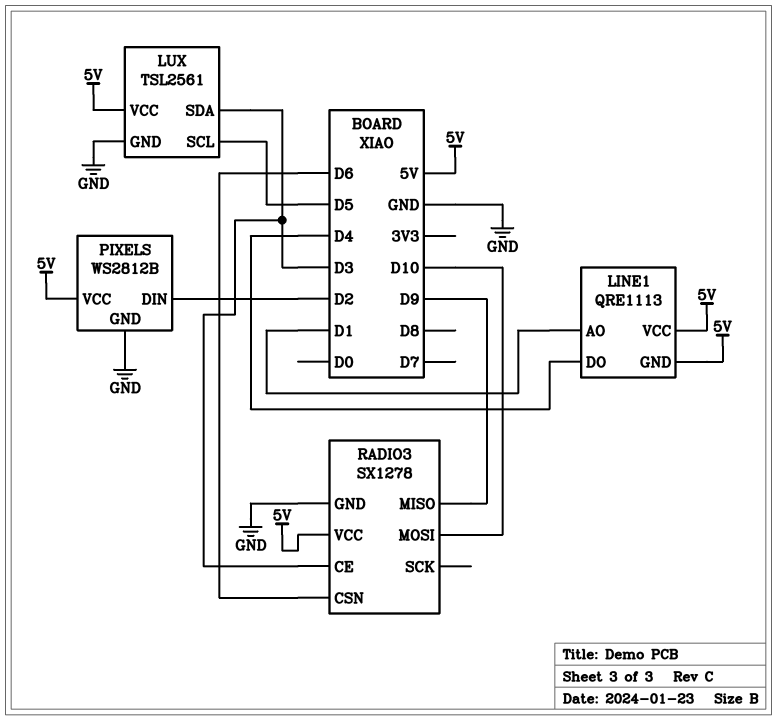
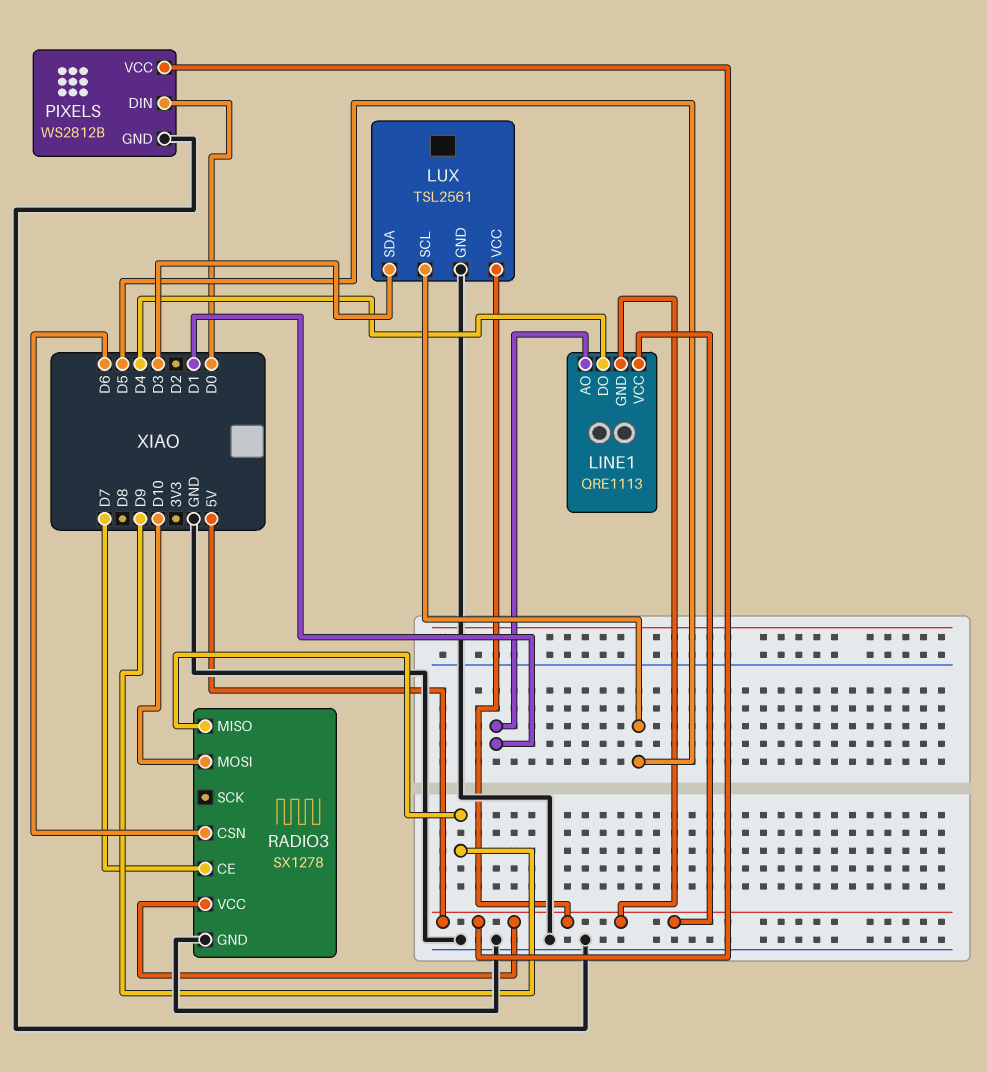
PIXELS pin DIN: D2 -> D0
RADIO3 pin CE: D3 -> D7

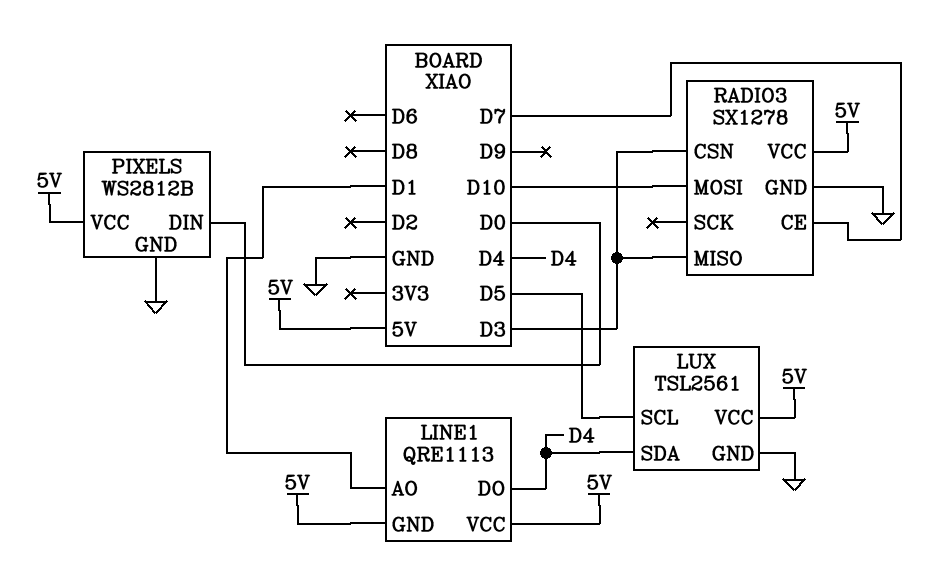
LUX pin SDA: D3 -> D4
RADIO3 pin CSN: D6 -> D3
RADIO3 pin MISO: D9 -> D3

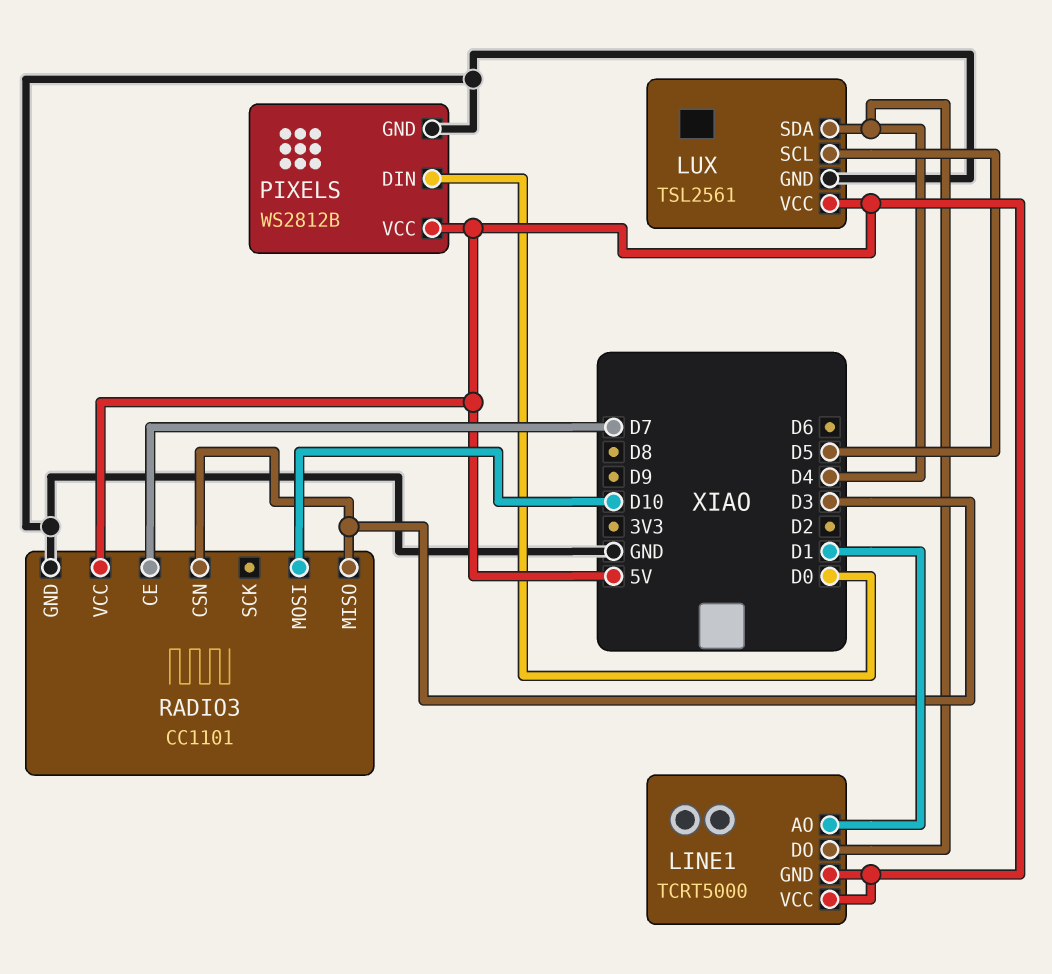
LINE1: QRE1113 -> TCRT5000
RADIO3: SX1278 -> CC1101

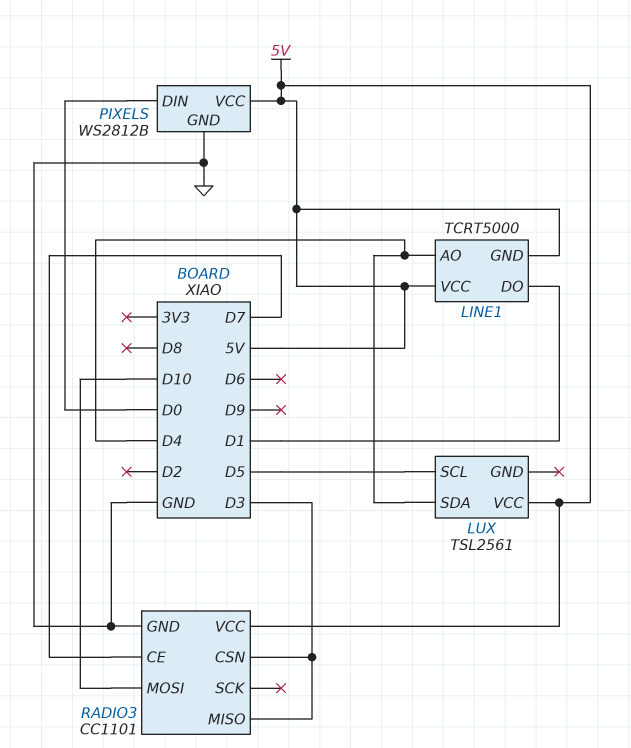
LINE1 pin AO: D1 -> D4
LINE1 pin DO: D4 -> D1
LUX pin GND: GND -> none

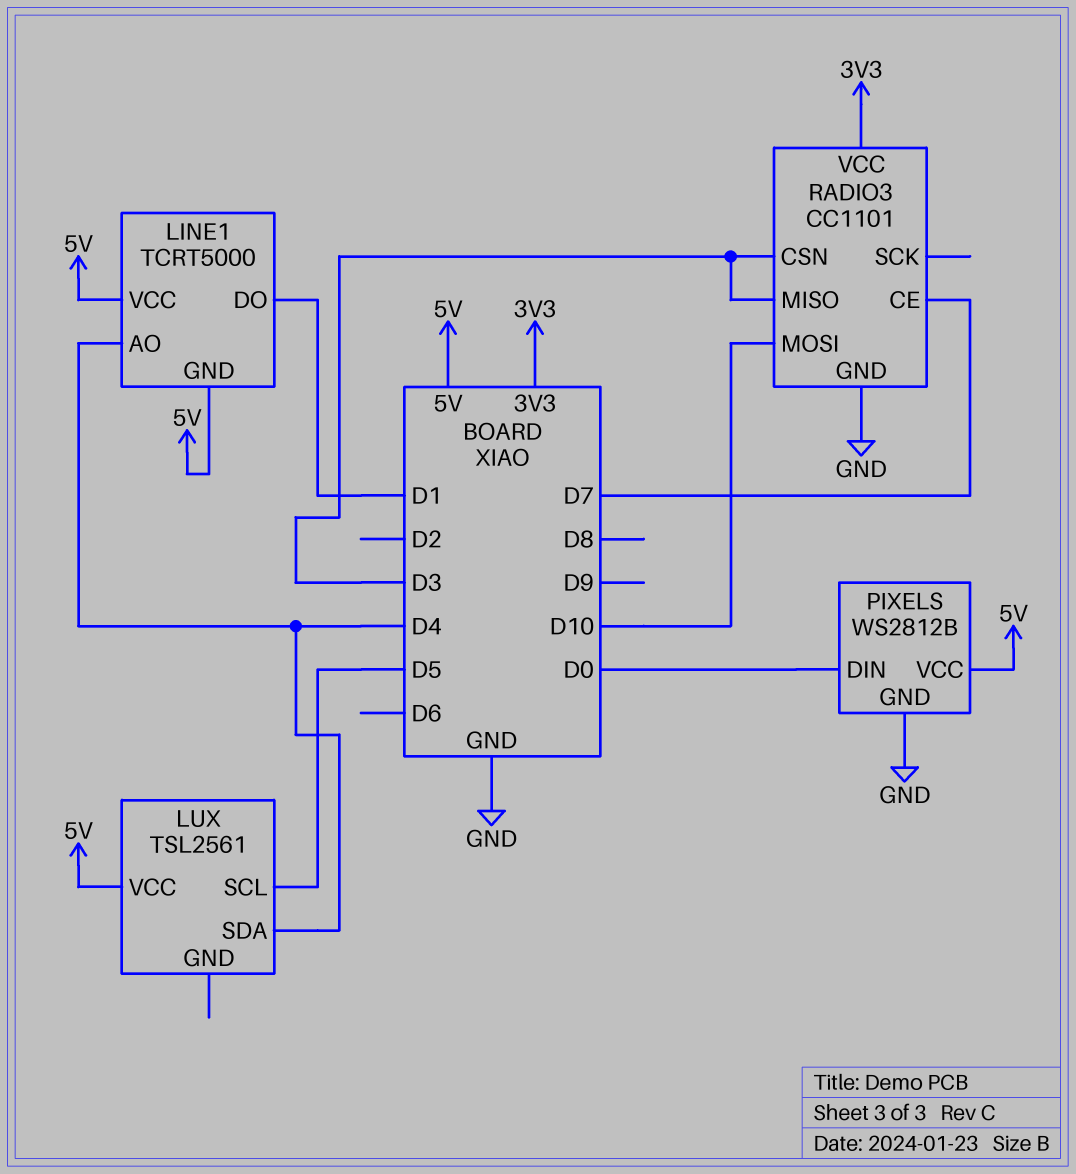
RADIO3 pin VCC: 5V -> 3V3

